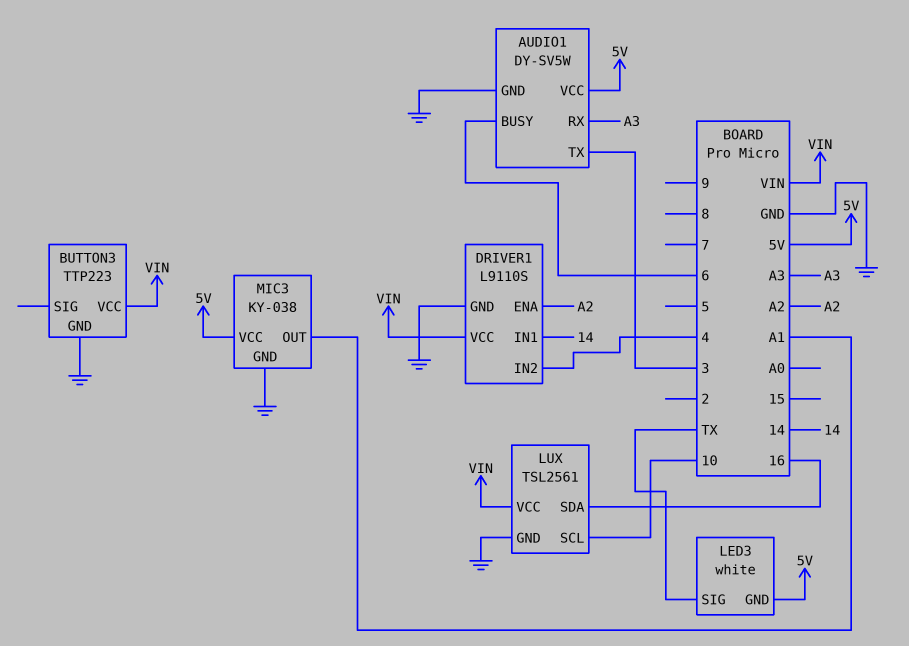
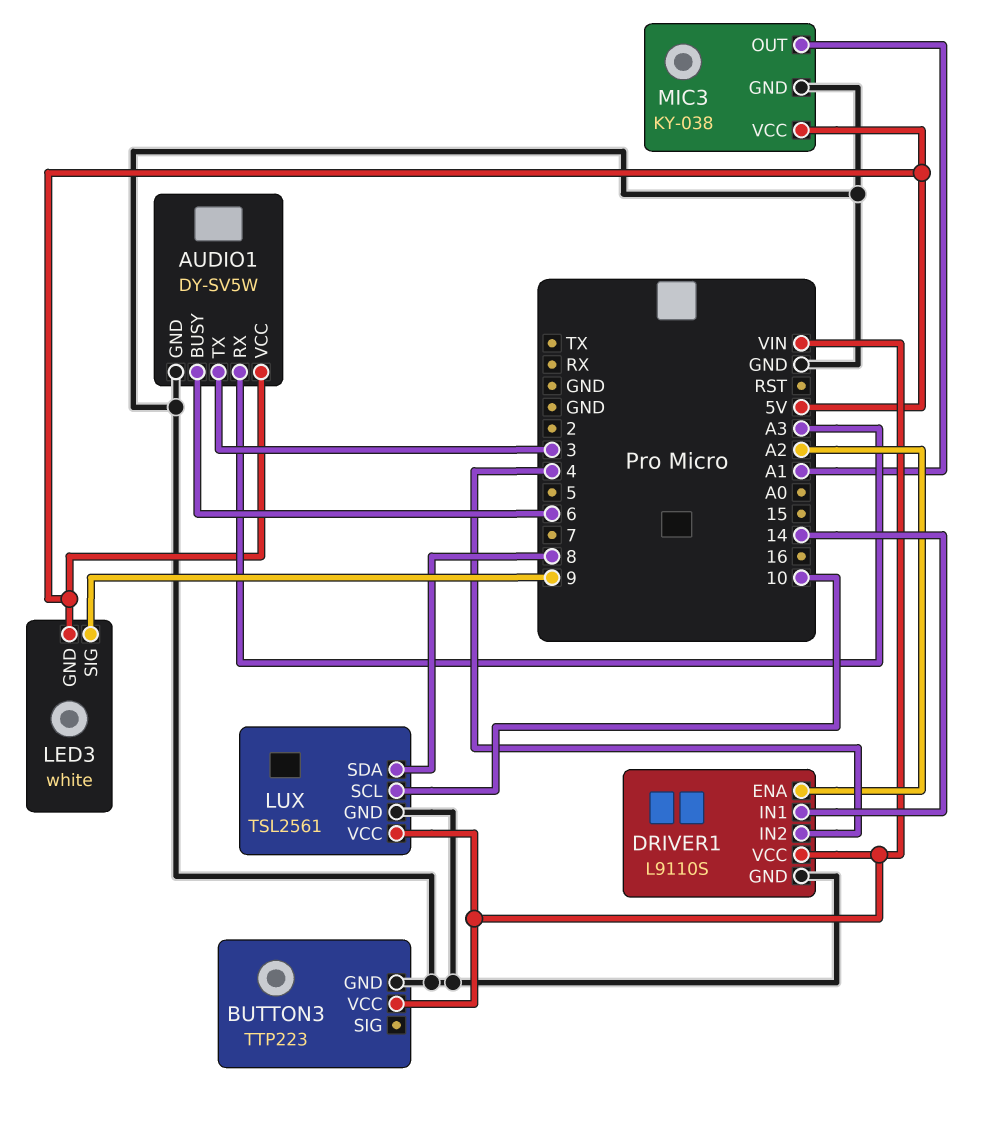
LED3 pin SIG: TX -> 9
LUX pin SDA: 16 -> 8

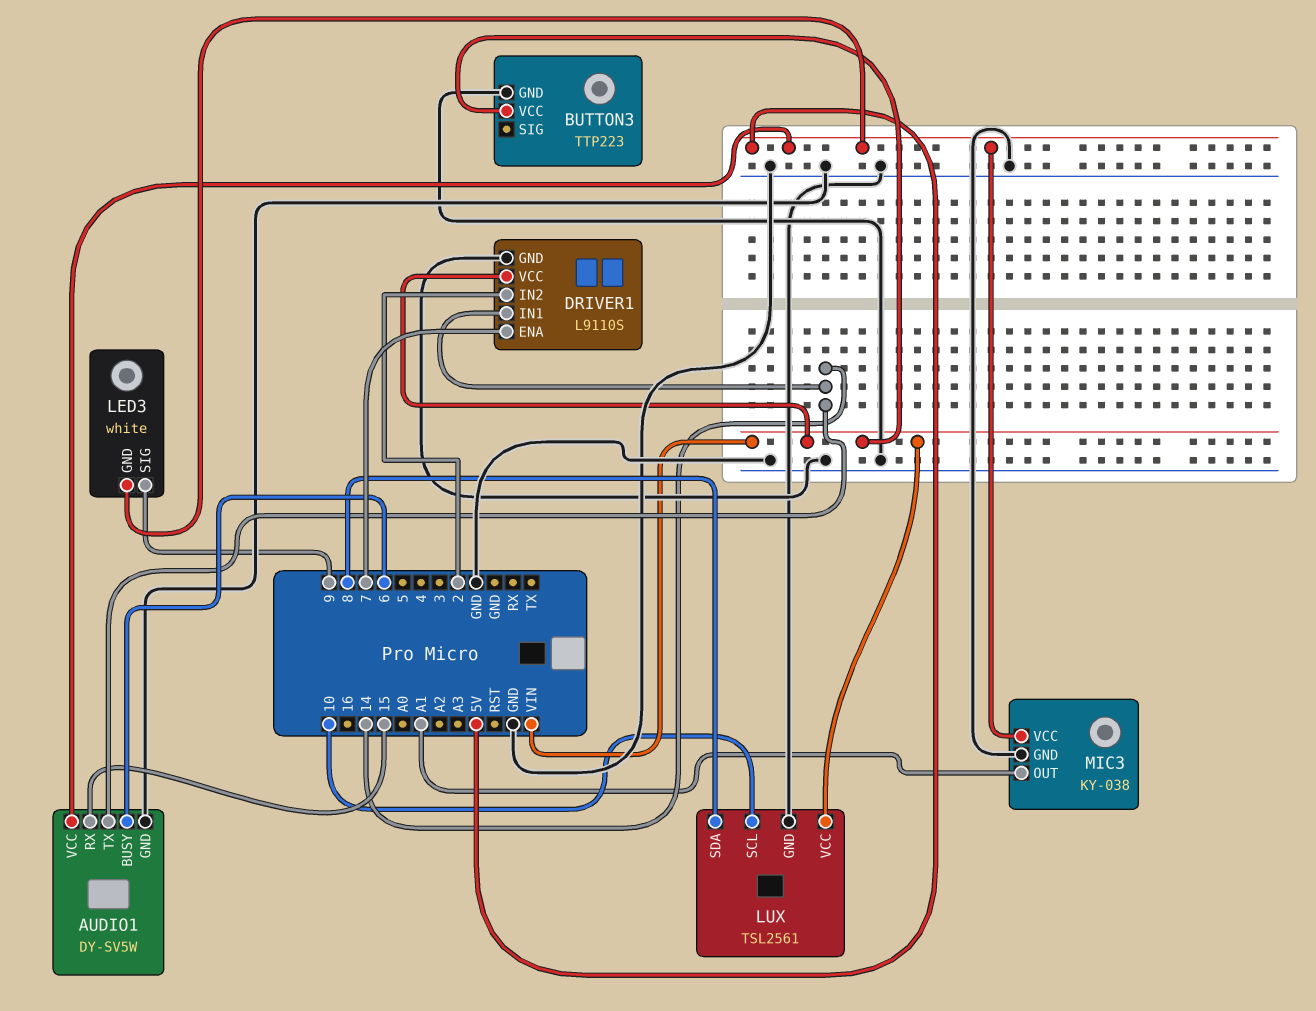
AUDIO1 pin RX: A3 -> 15
AUDIO1 pin TX: 3 -> 14
DRIVER1 pin ENA: A2 -> 7
DRIVER1 pin IN2: 4 -> 2

